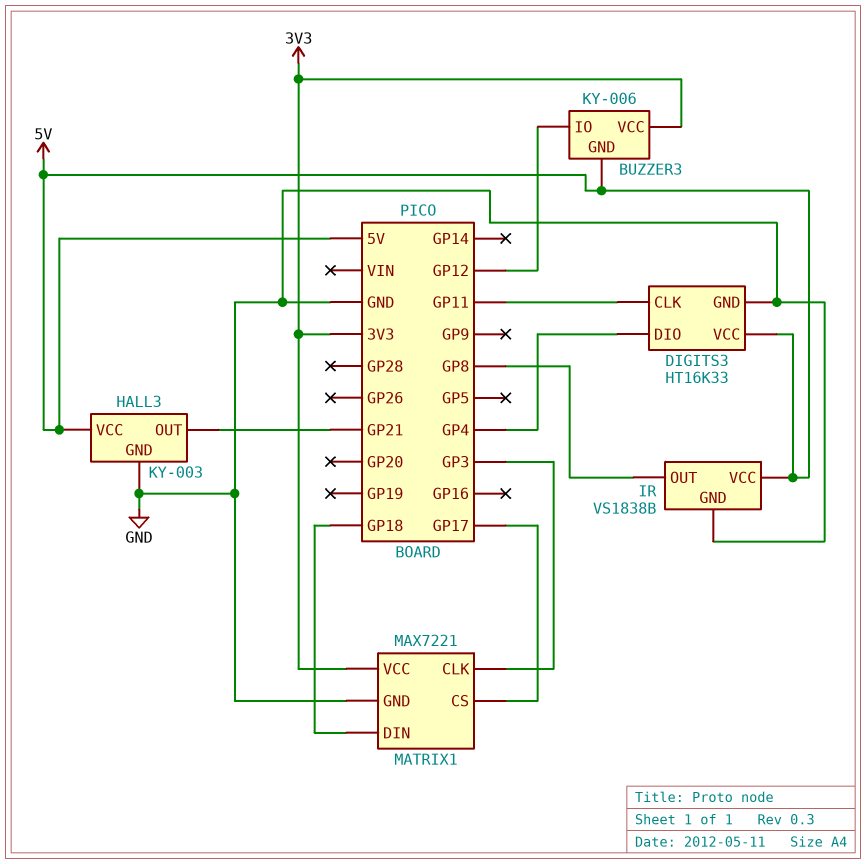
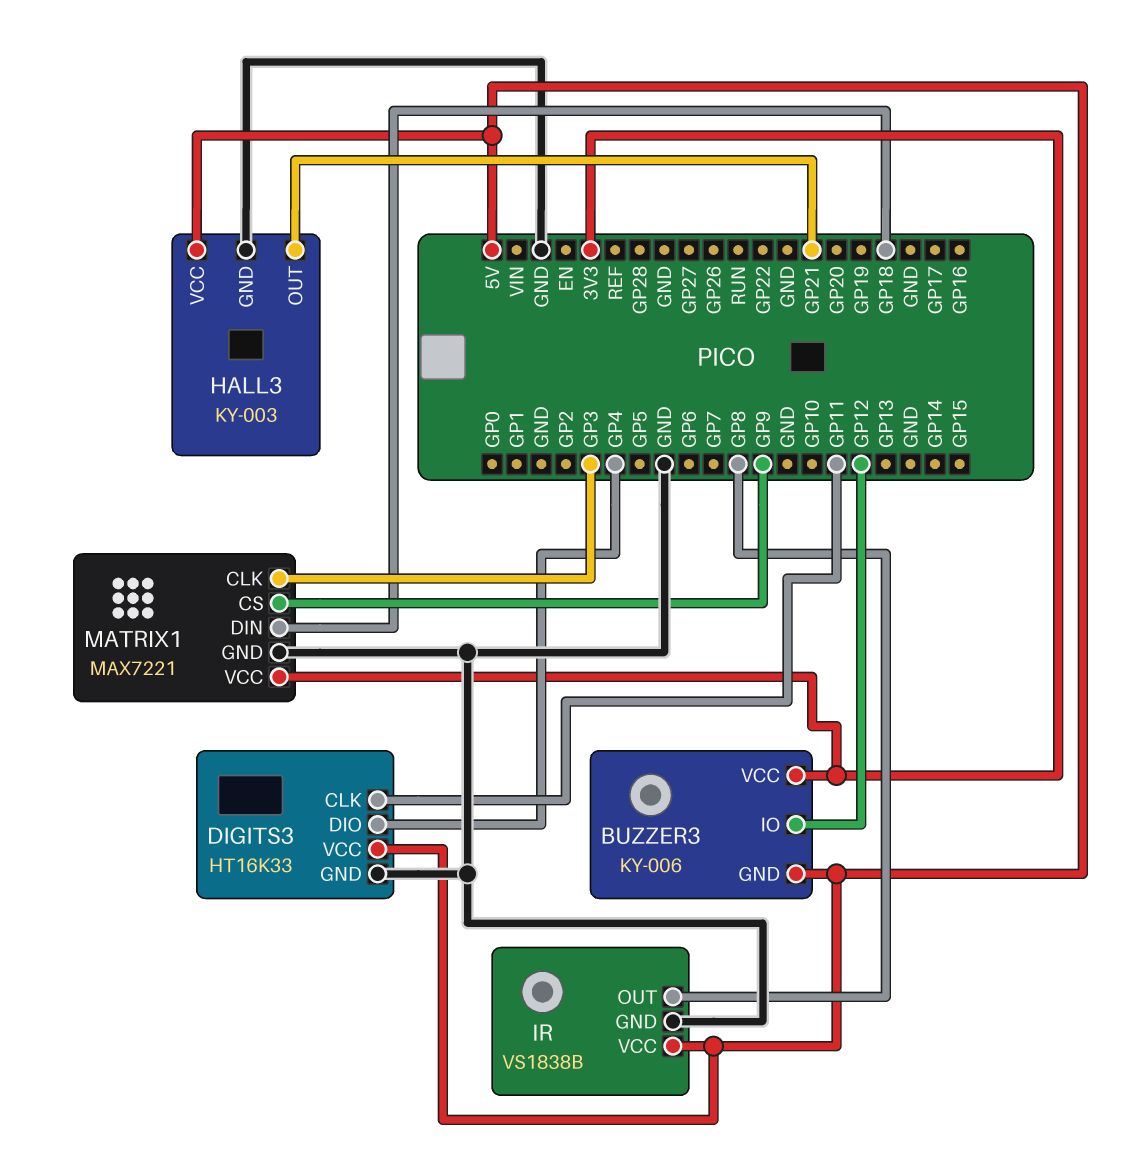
MATRIX1 pin CS: GP17 -> GP9

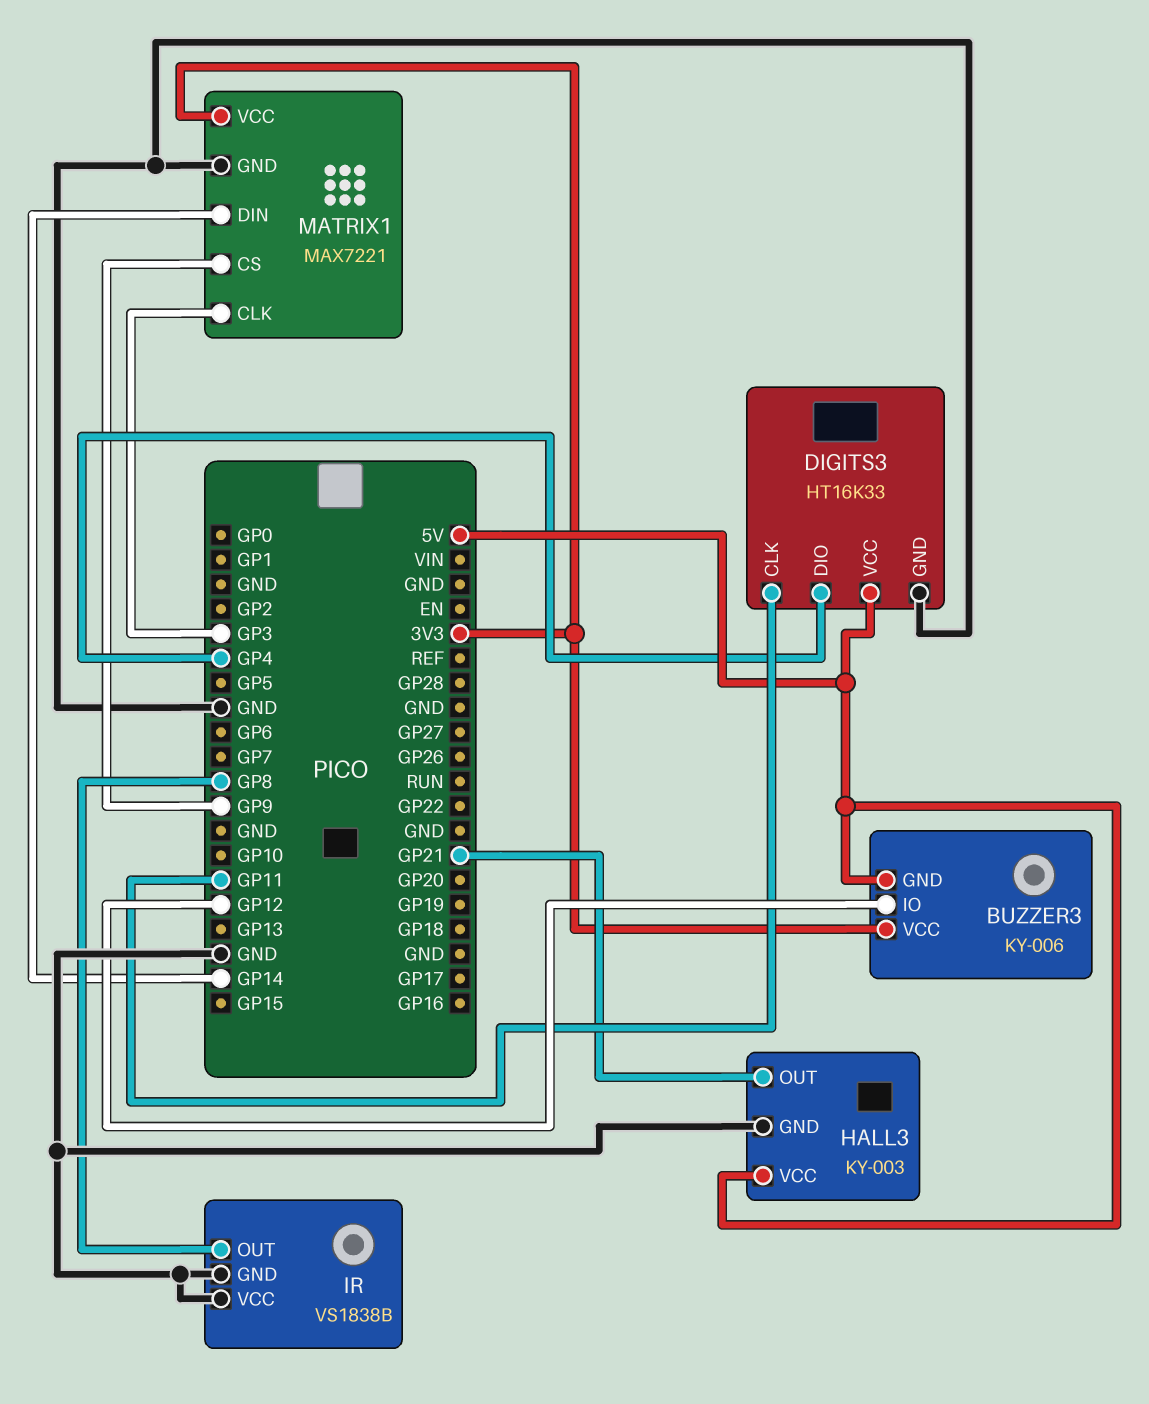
IR pin VCC: 5V -> GND
MATRIX1 pin DIN: GP18 -> GP14

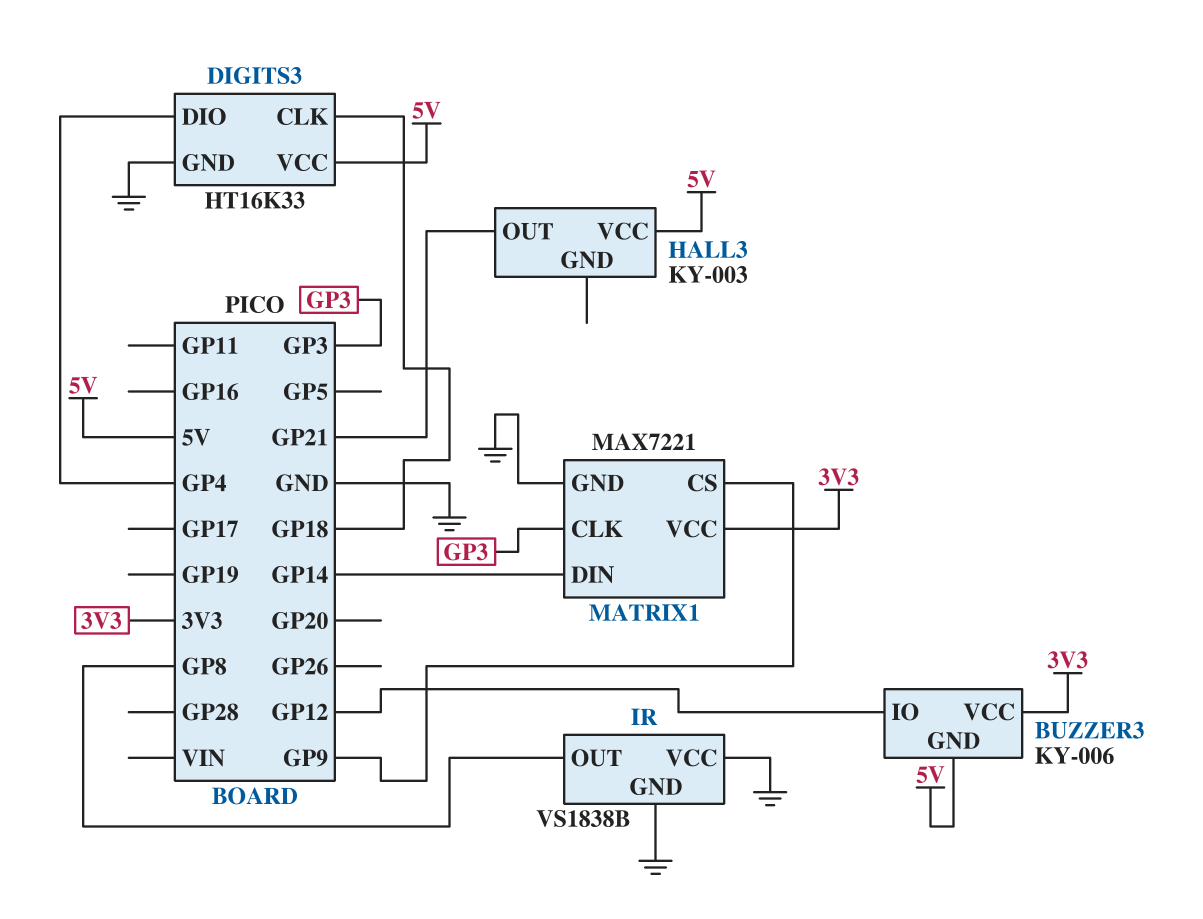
DIGITS3 pin CLK: GP11 -> GP18
HALL3 pin GND: GND -> none

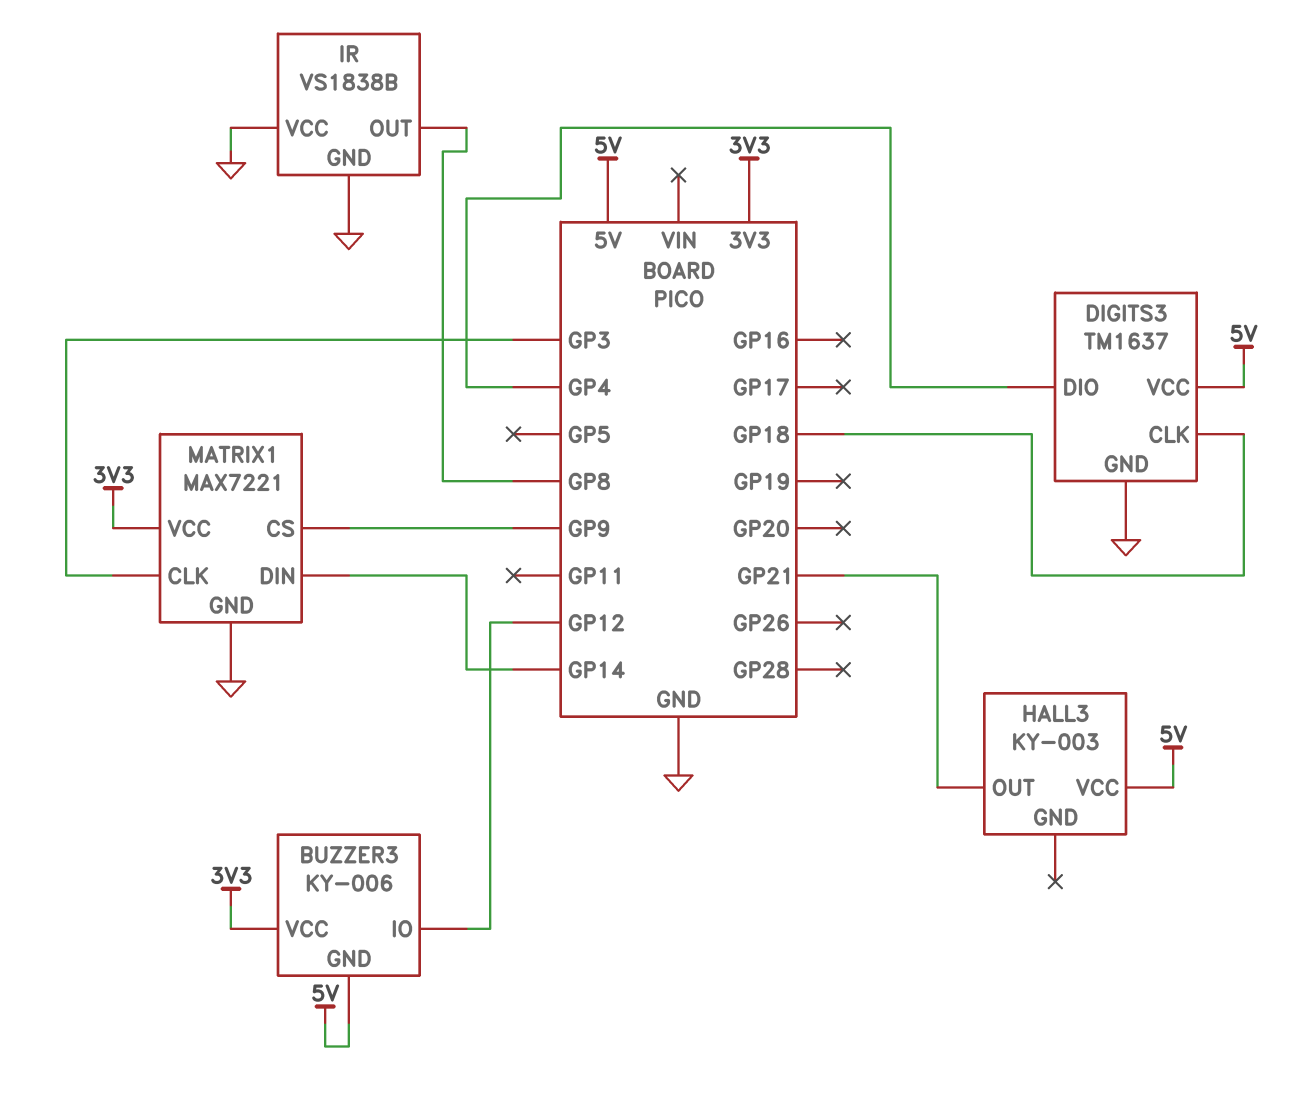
DIGITS3: HT16K33 -> TM1637

